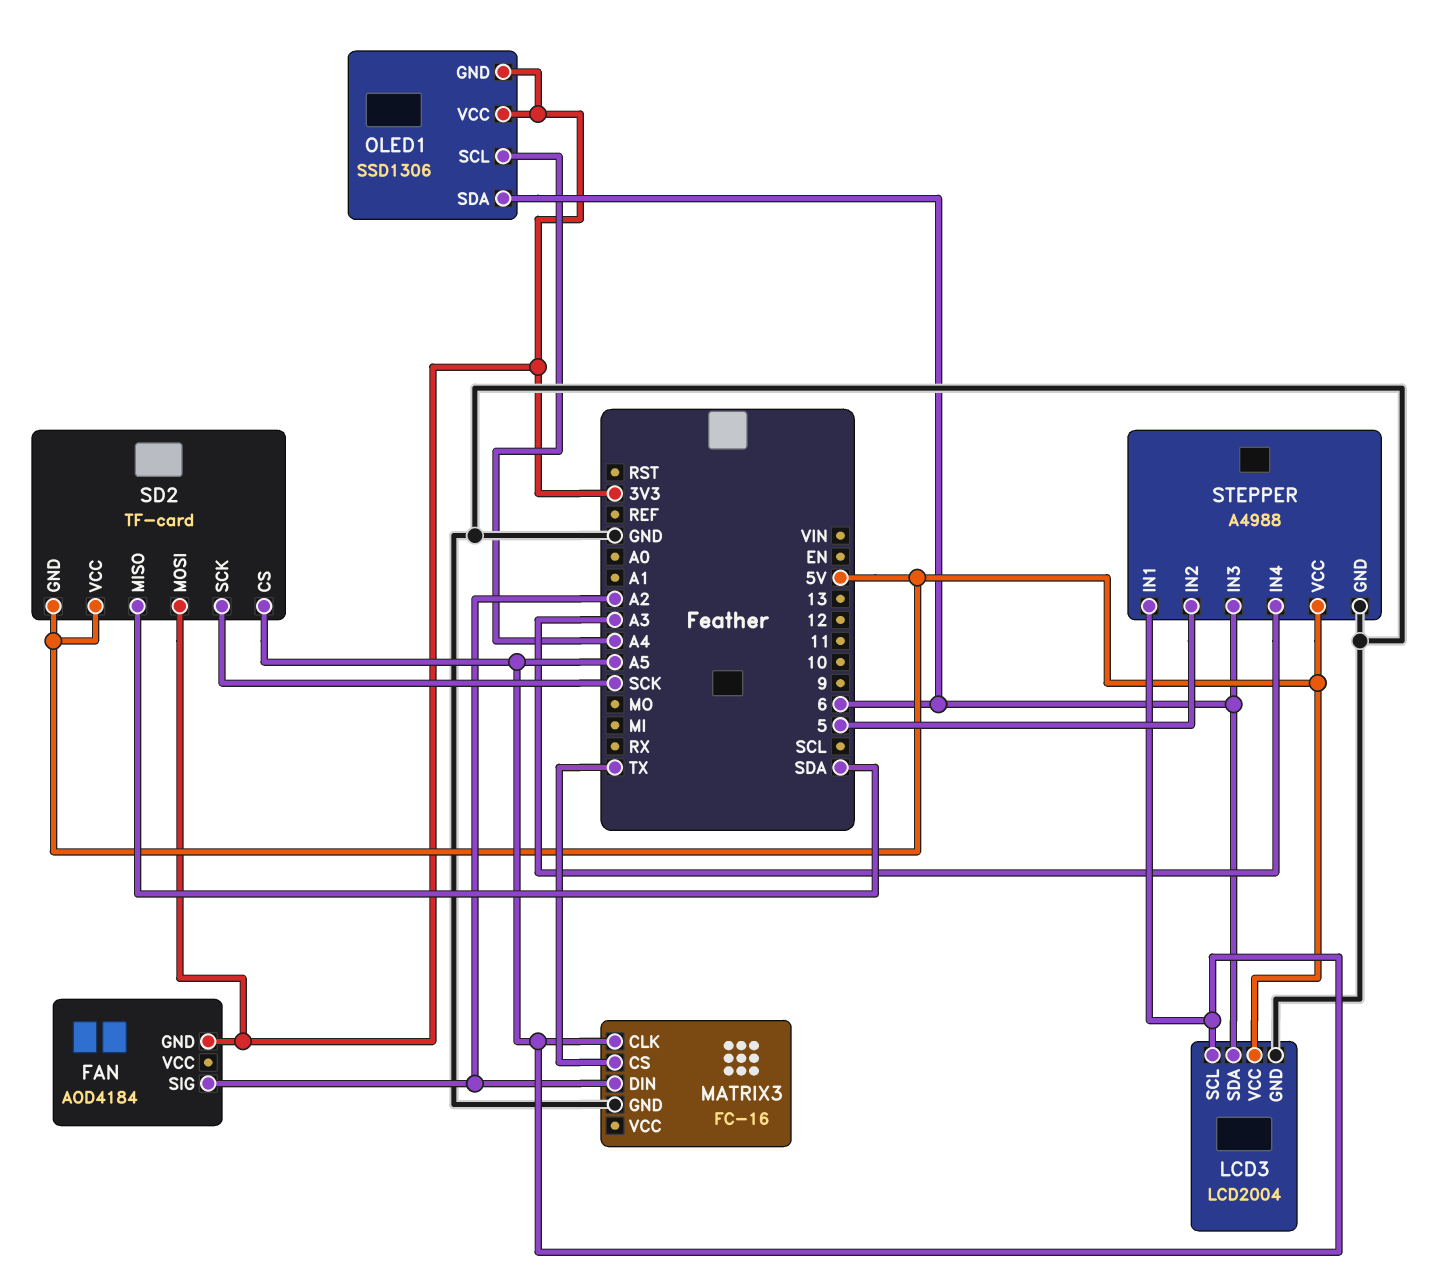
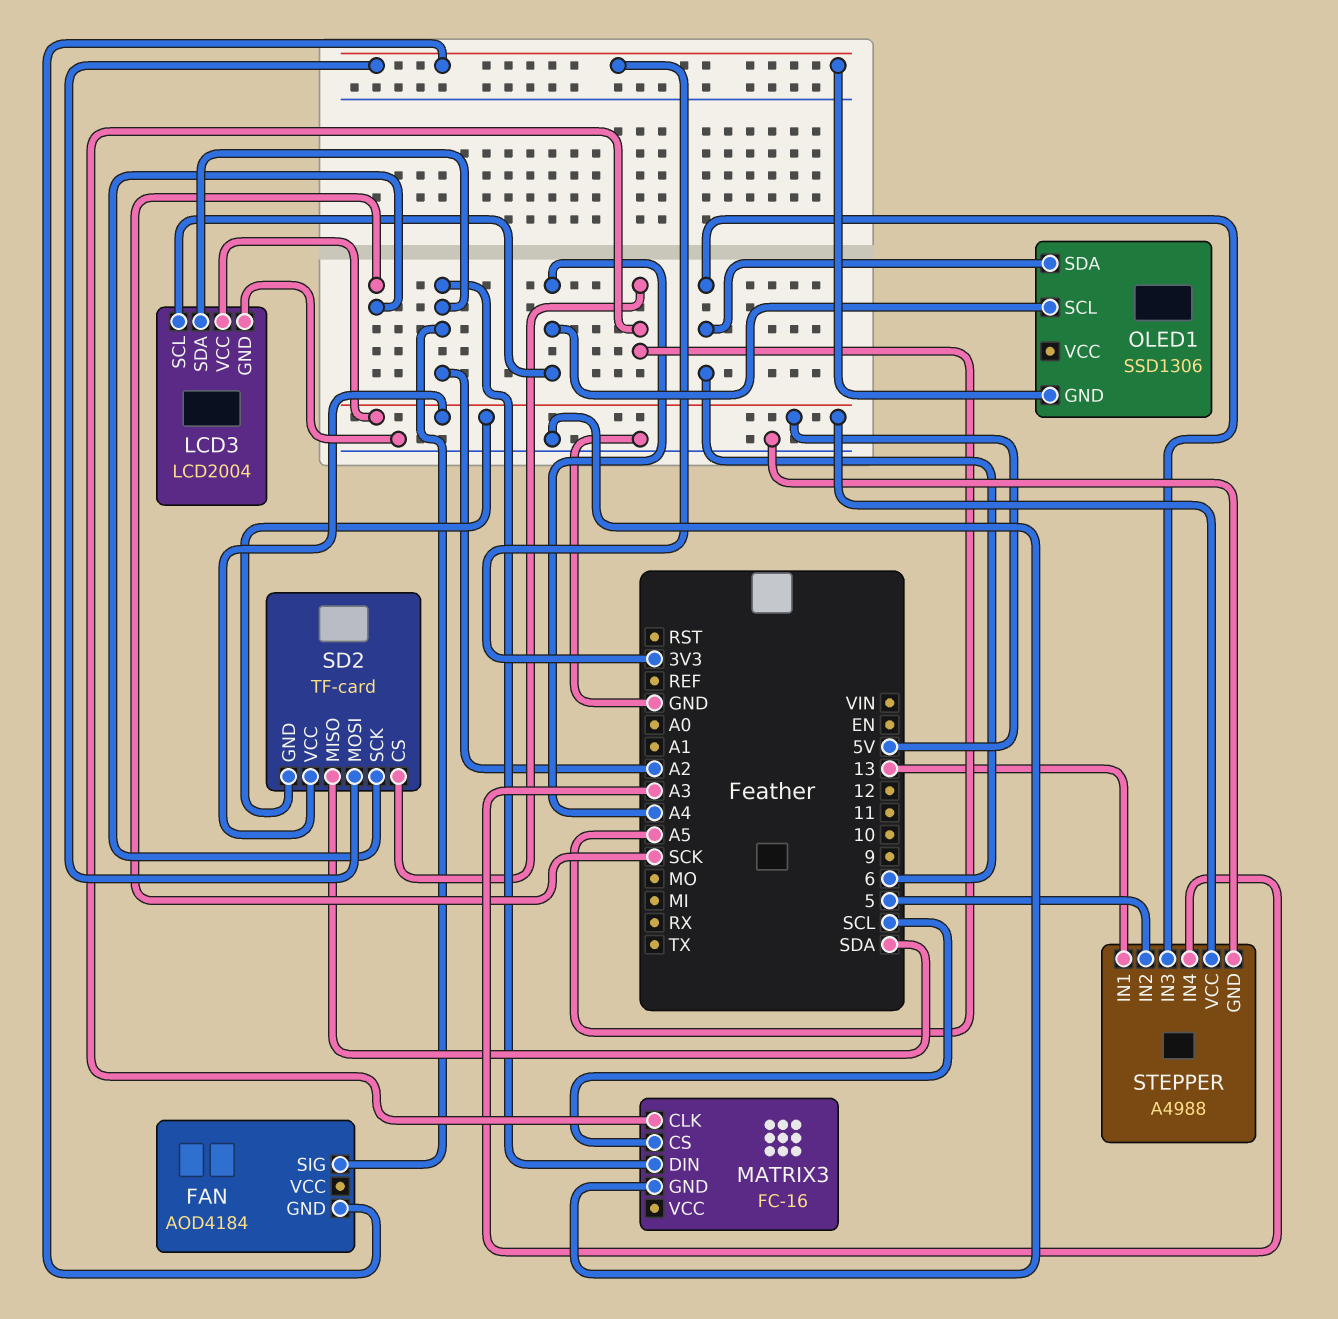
LCD3 pin SCL: A5 -> A4
LCD3 pin SDA: 6 -> A2
MATRIX3 pin CS: TX -> SCL
OLED1 pin VCC: 3V3 -> none
STEPPER pin IN1: A5 -> 13

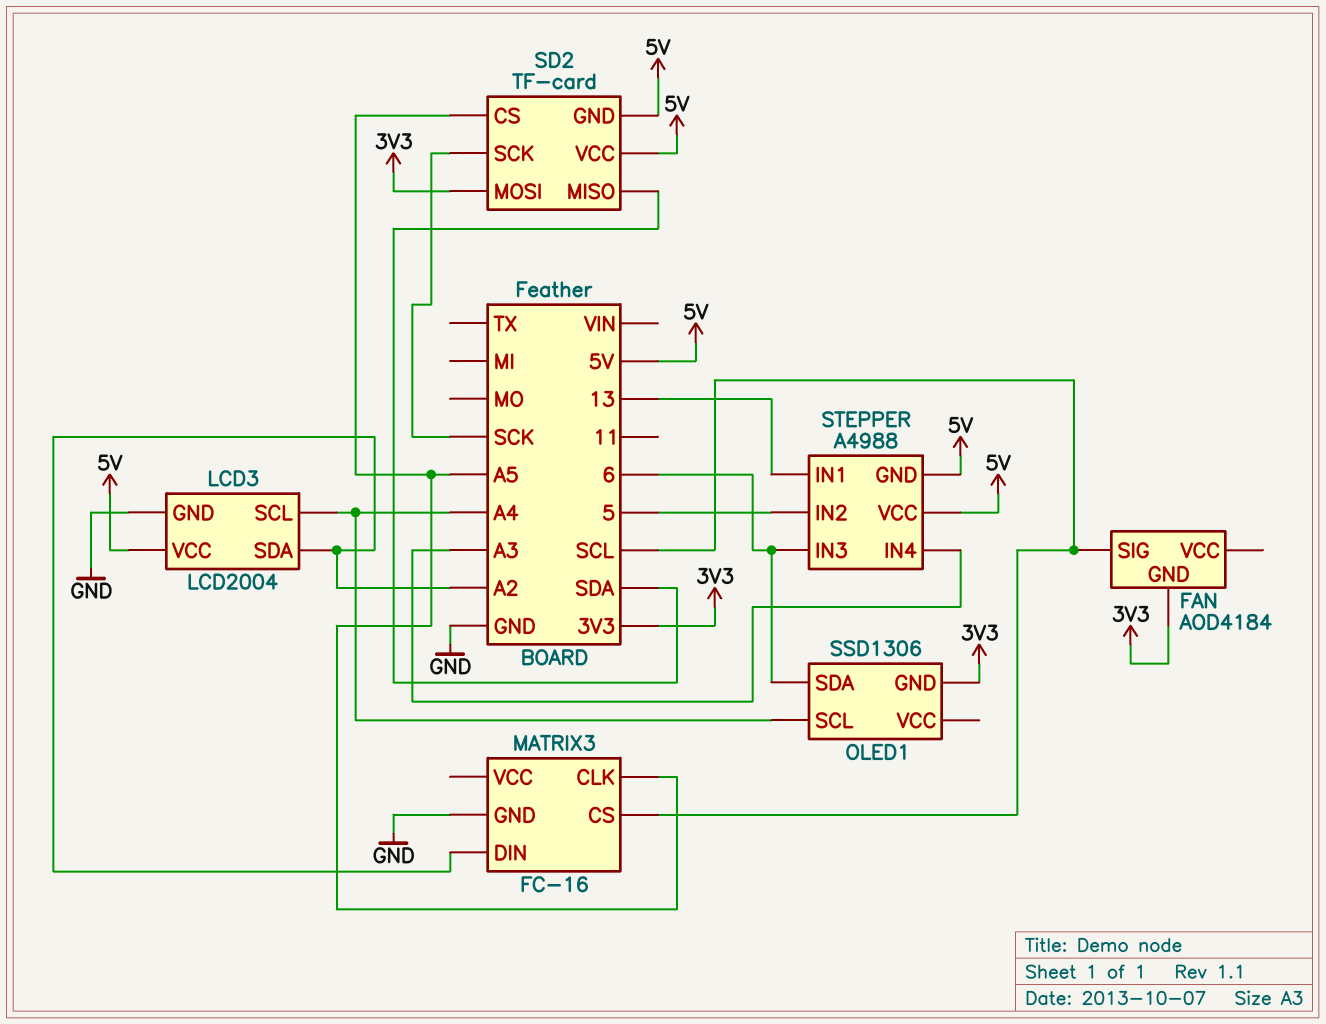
FAN pin SIG: A2 -> SCL
STEPPER pin GND: GND -> 5V

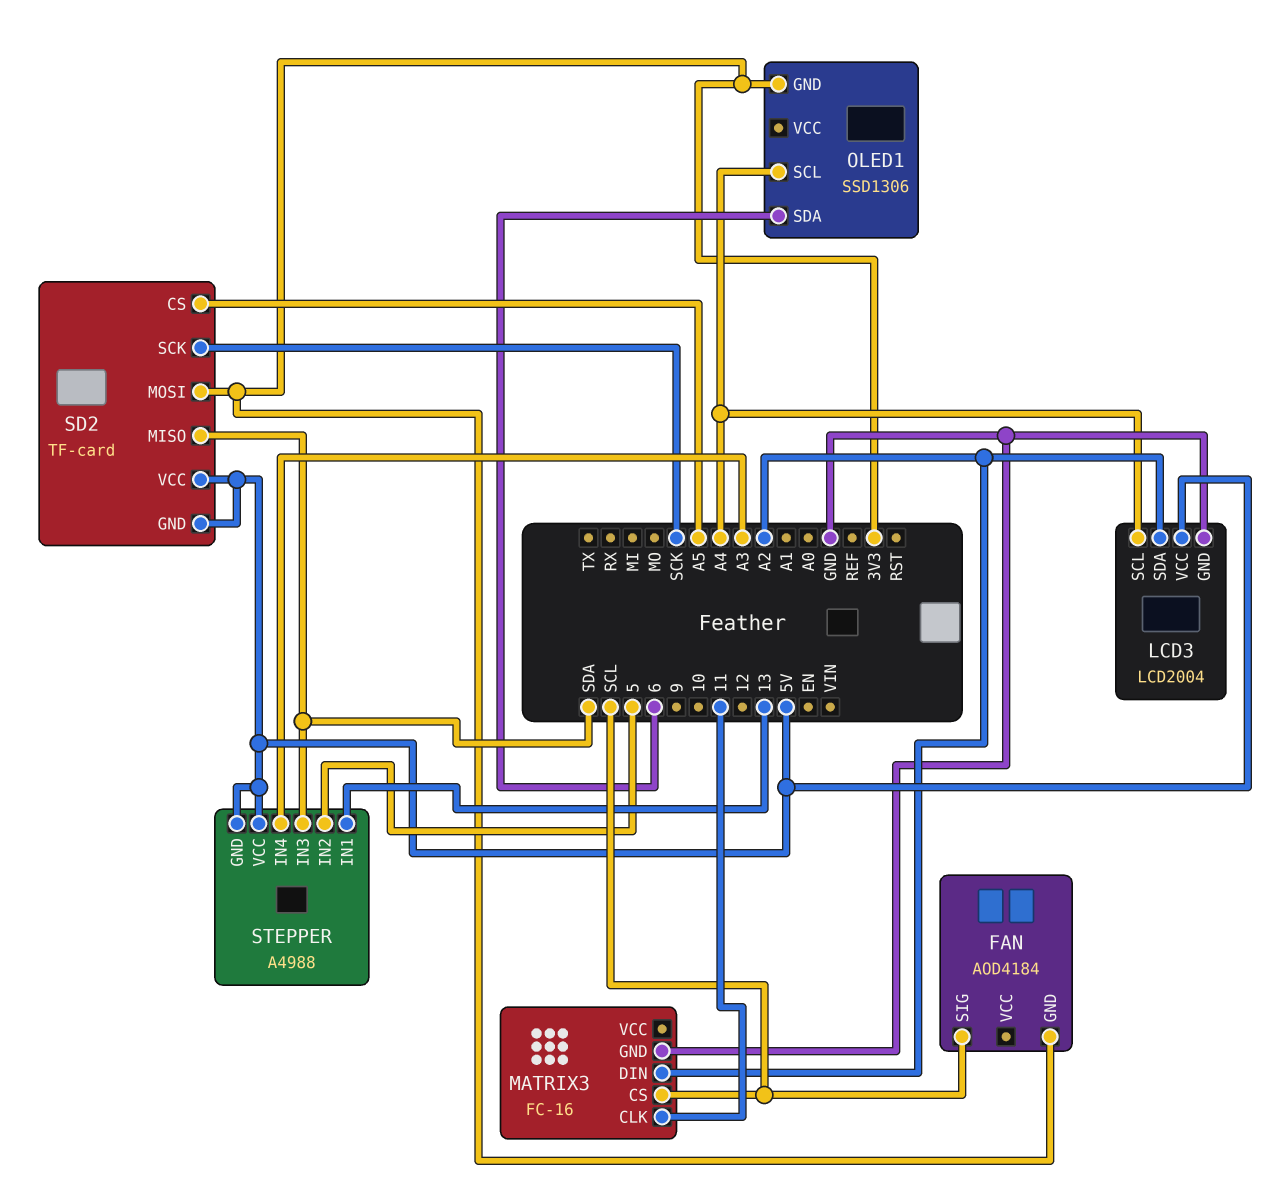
MATRIX3 pin CLK: A5 -> 11
STEPPER pin IN3: 6 -> SDA

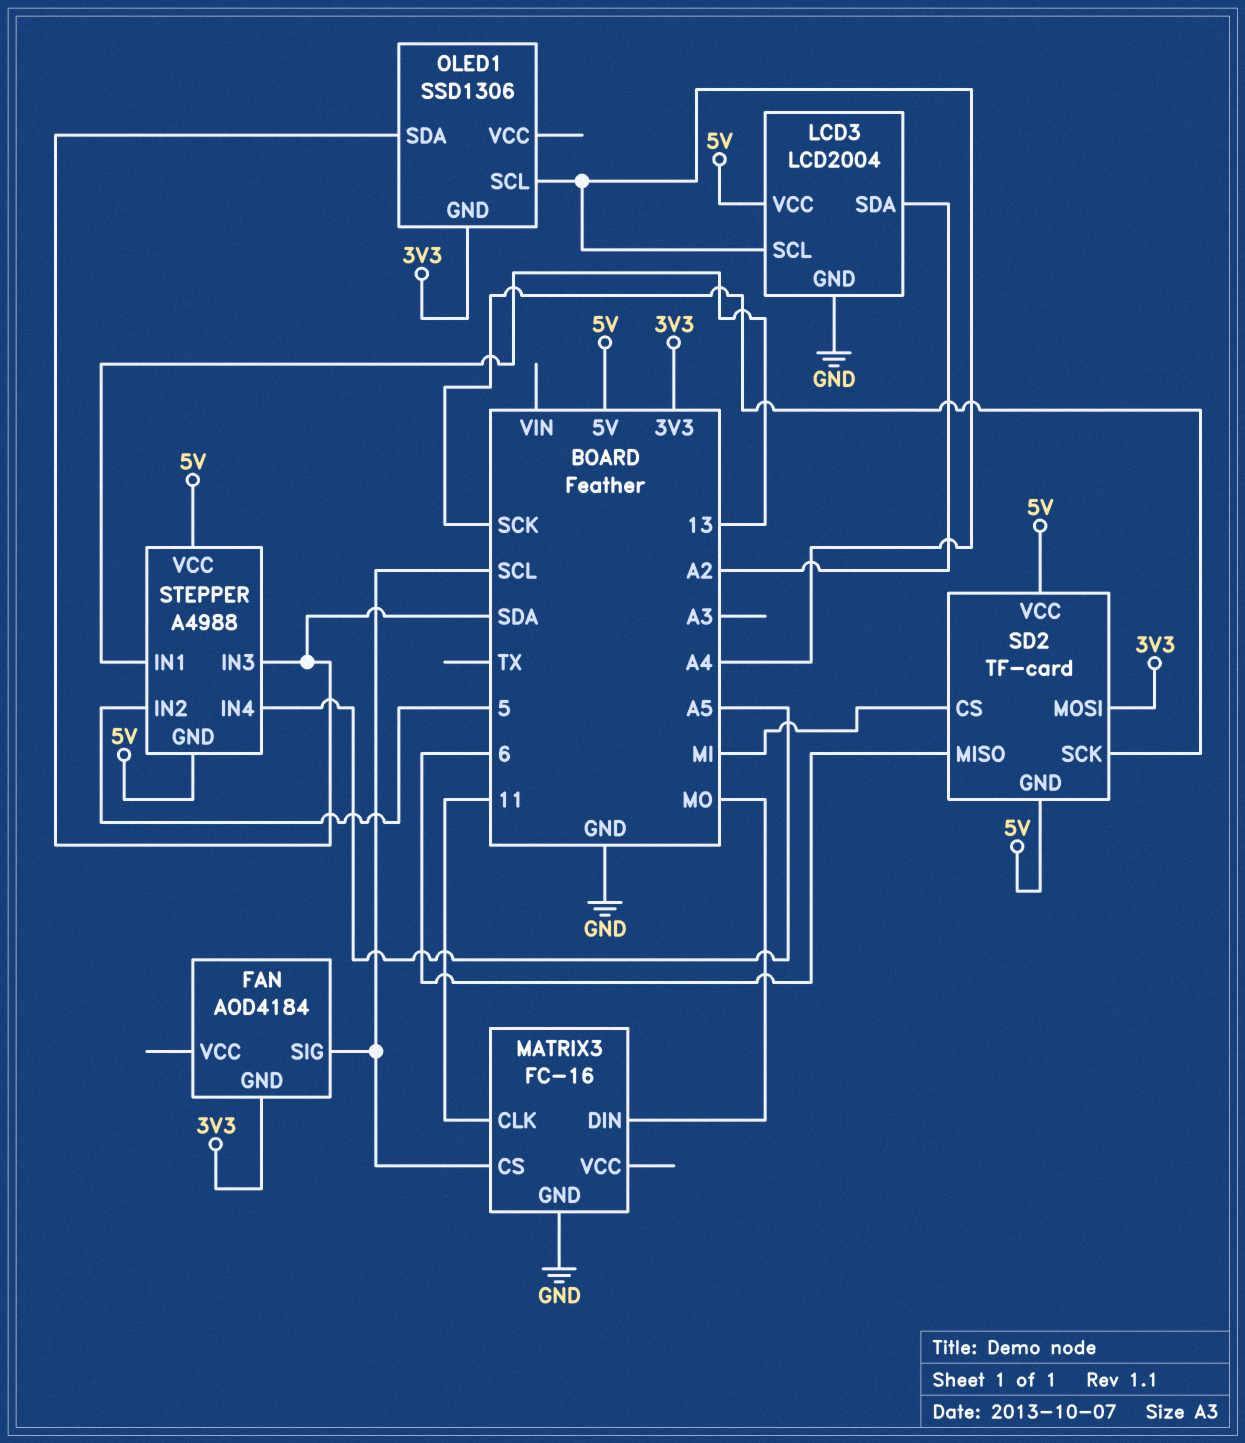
MATRIX3 pin DIN: A2 -> MO
OLED1 pin SDA: 6 -> SDA
SD2 pin CS: A5 -> MI
SD2 pin MISO: SDA -> 6
STEPPER pin IN4: A3 -> A5

